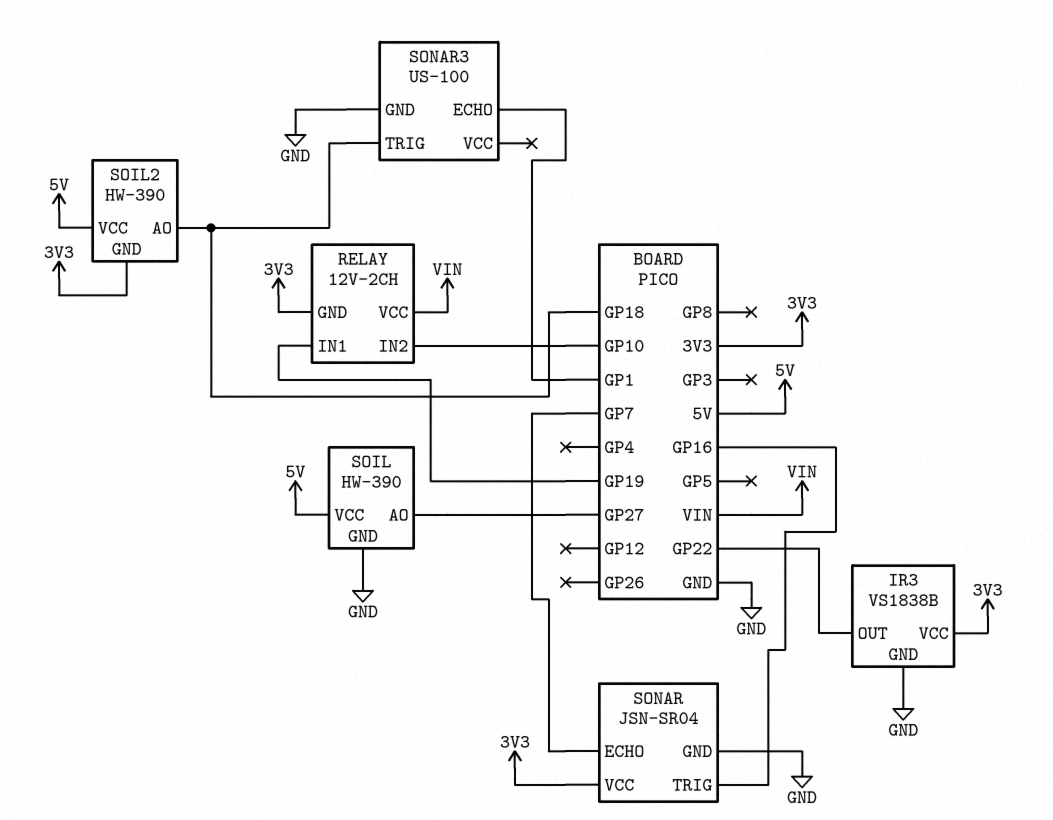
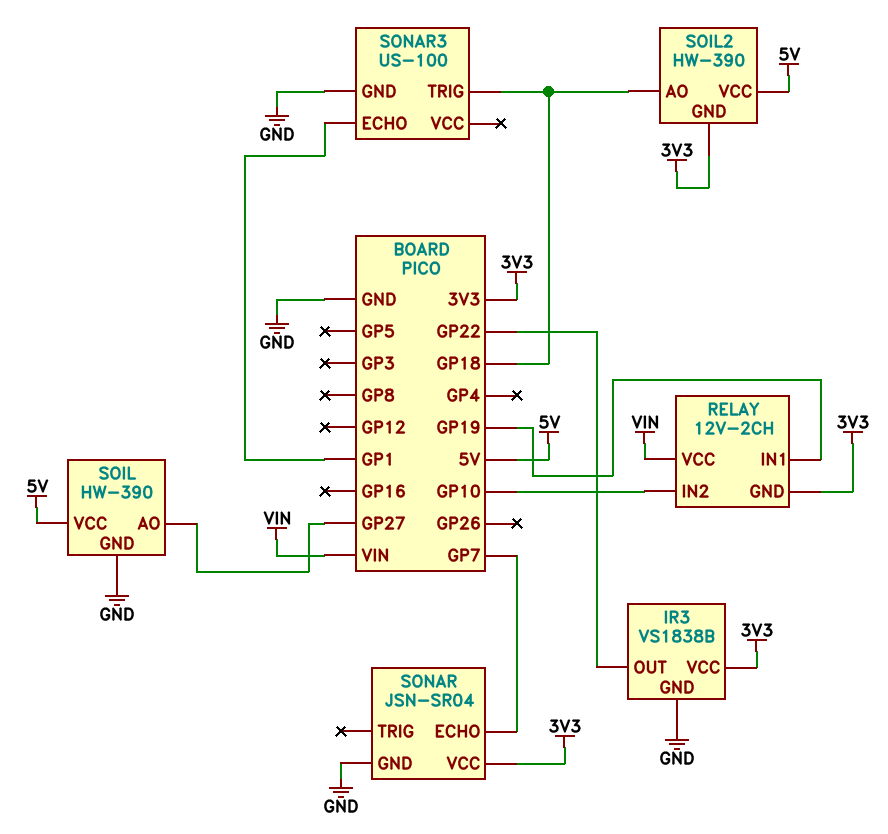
SONAR pin TRIG: GP16 -> none

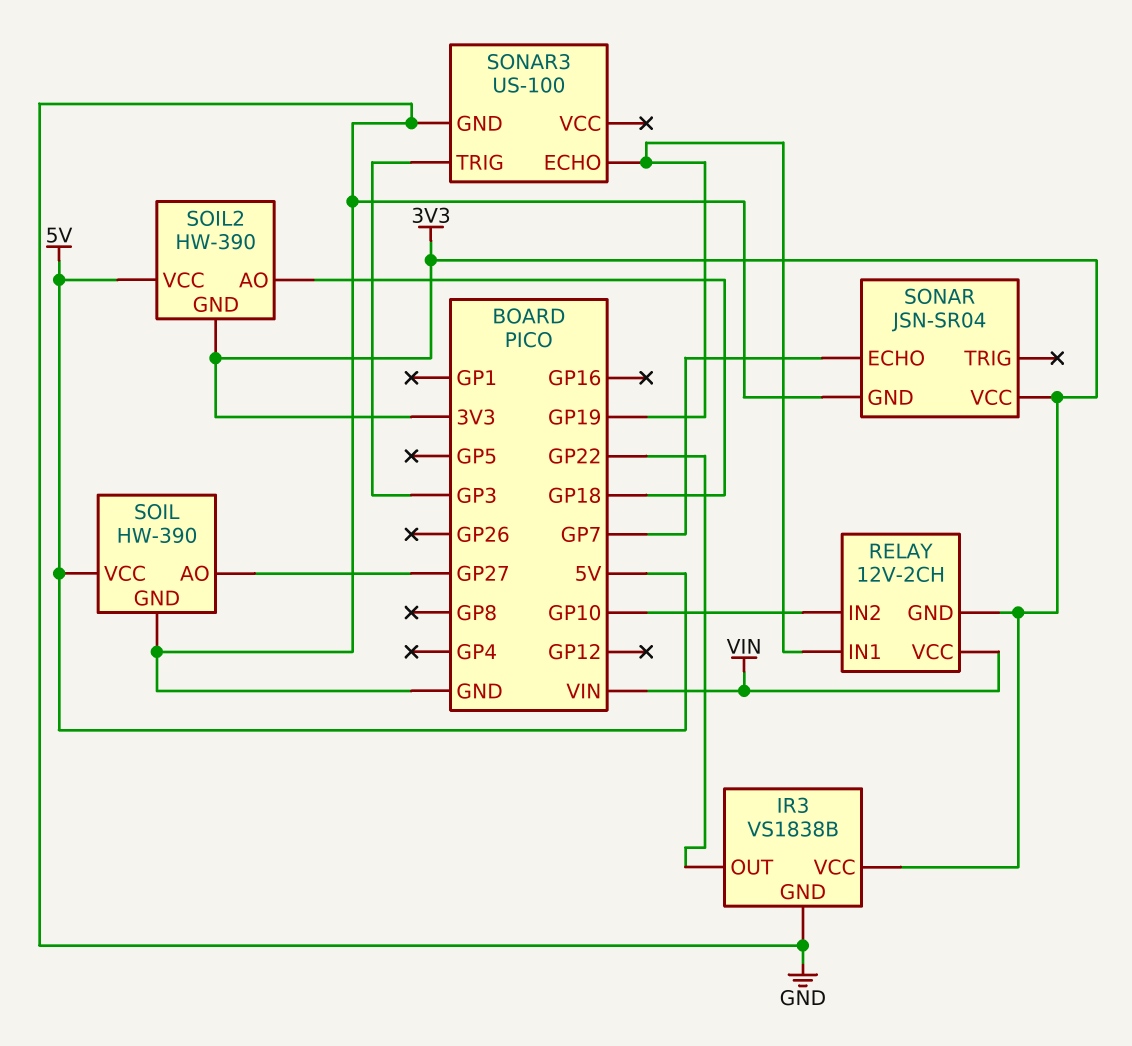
SONAR3 pin ECHO: GP1 -> GP19
SONAR3 pin TRIG: GP18 -> GP3

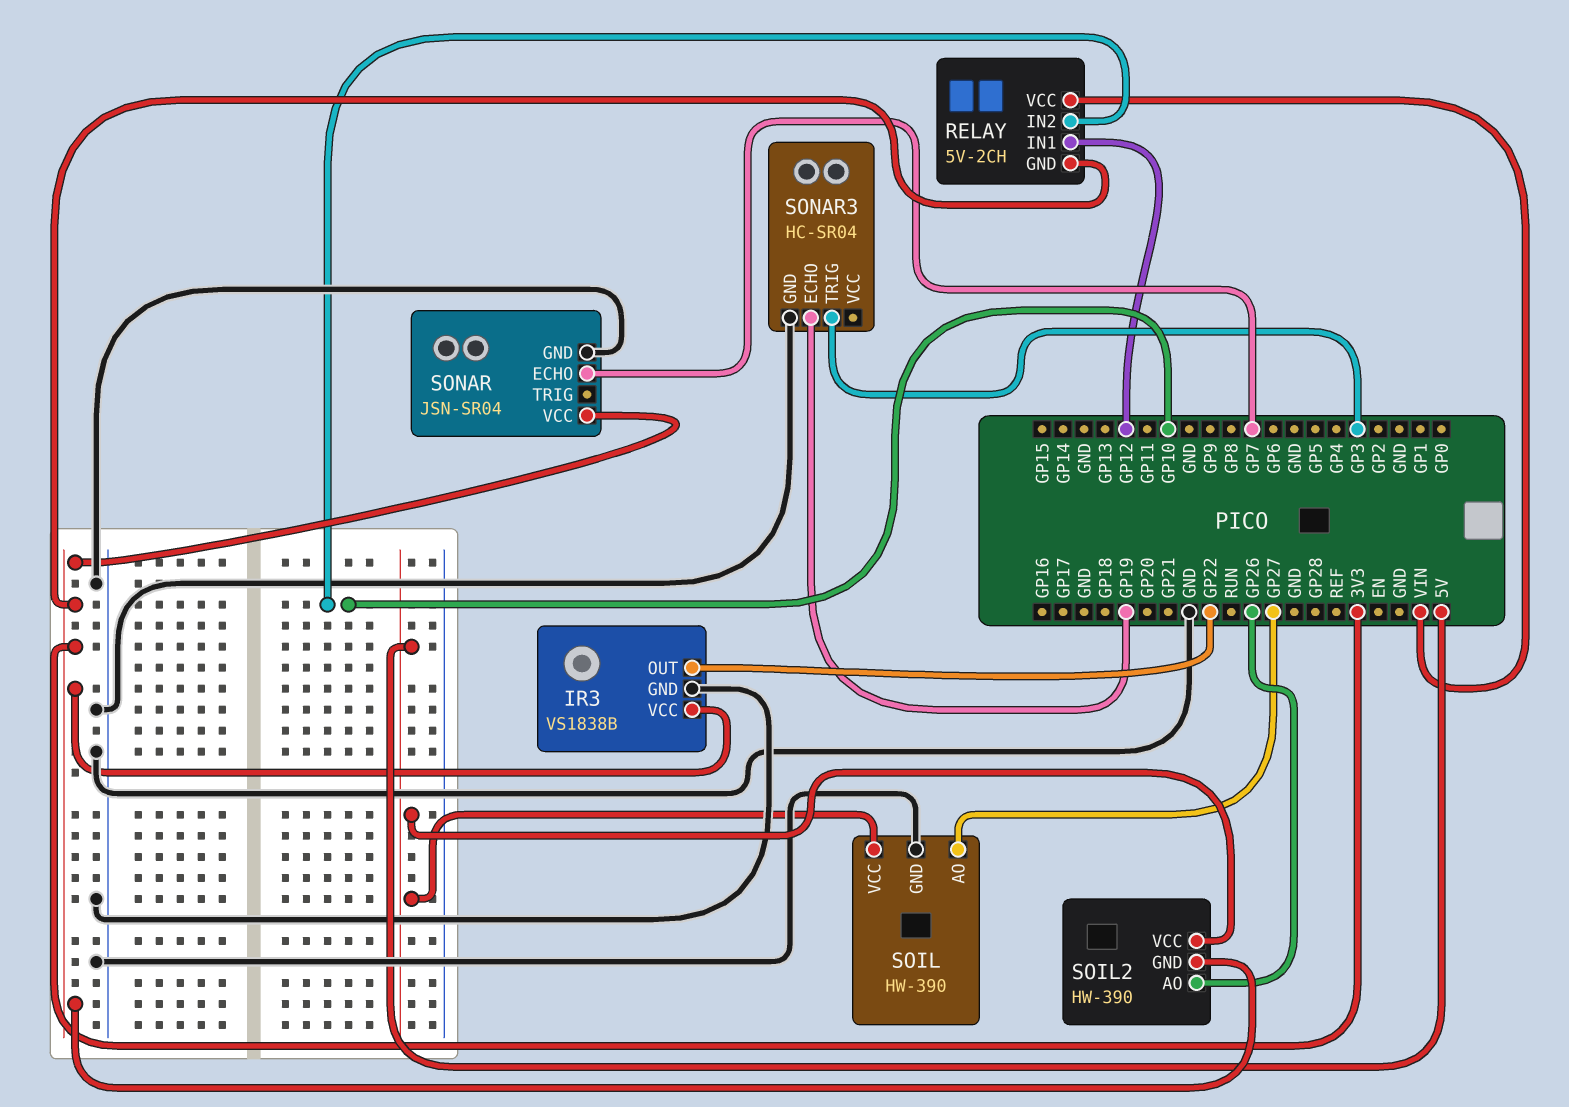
RELAY: 12V-2CH -> 5V-2CH
RELAY pin IN1: GP19 -> GP12
SOIL2 pin AO: GP18 -> GP26
SONAR3: US-100 -> HC-SR04

